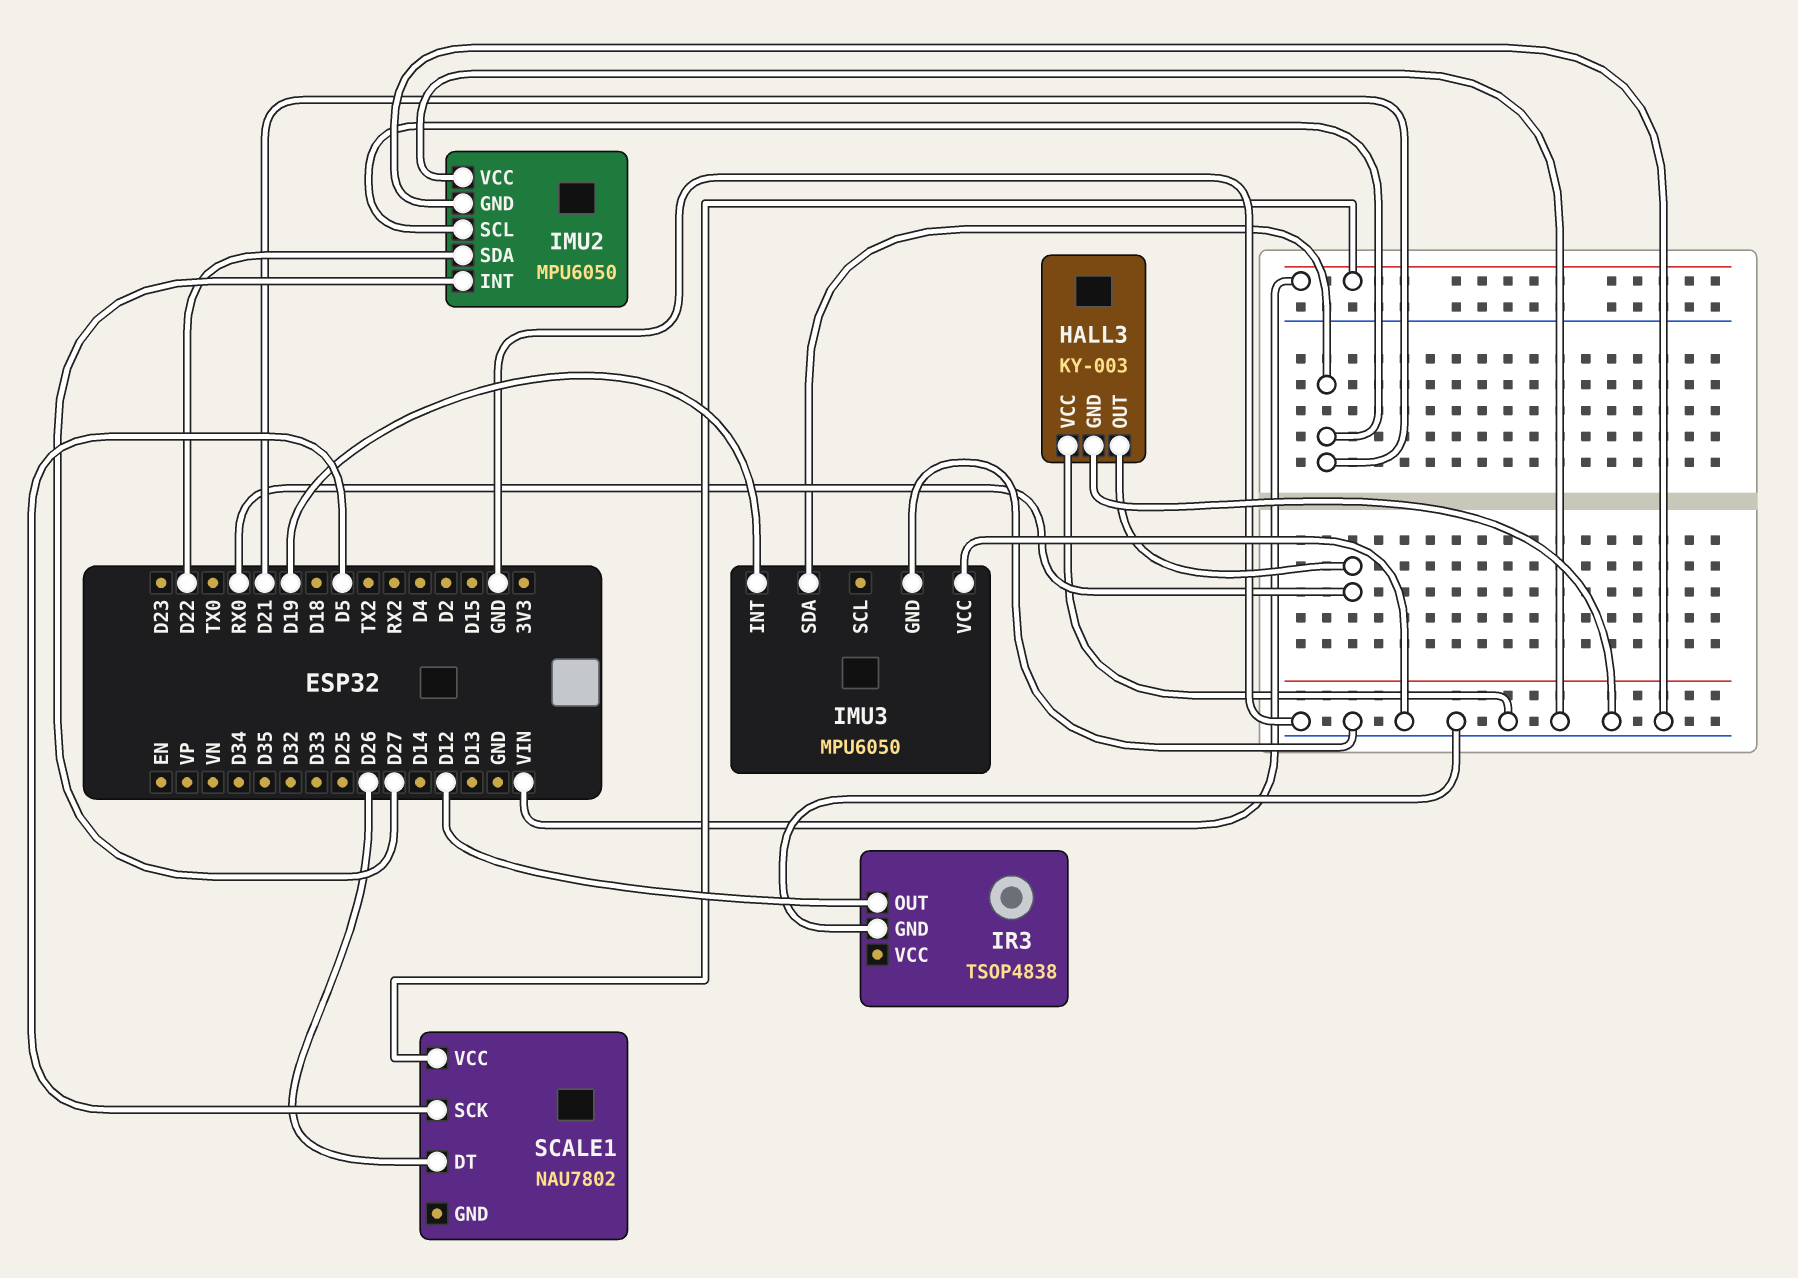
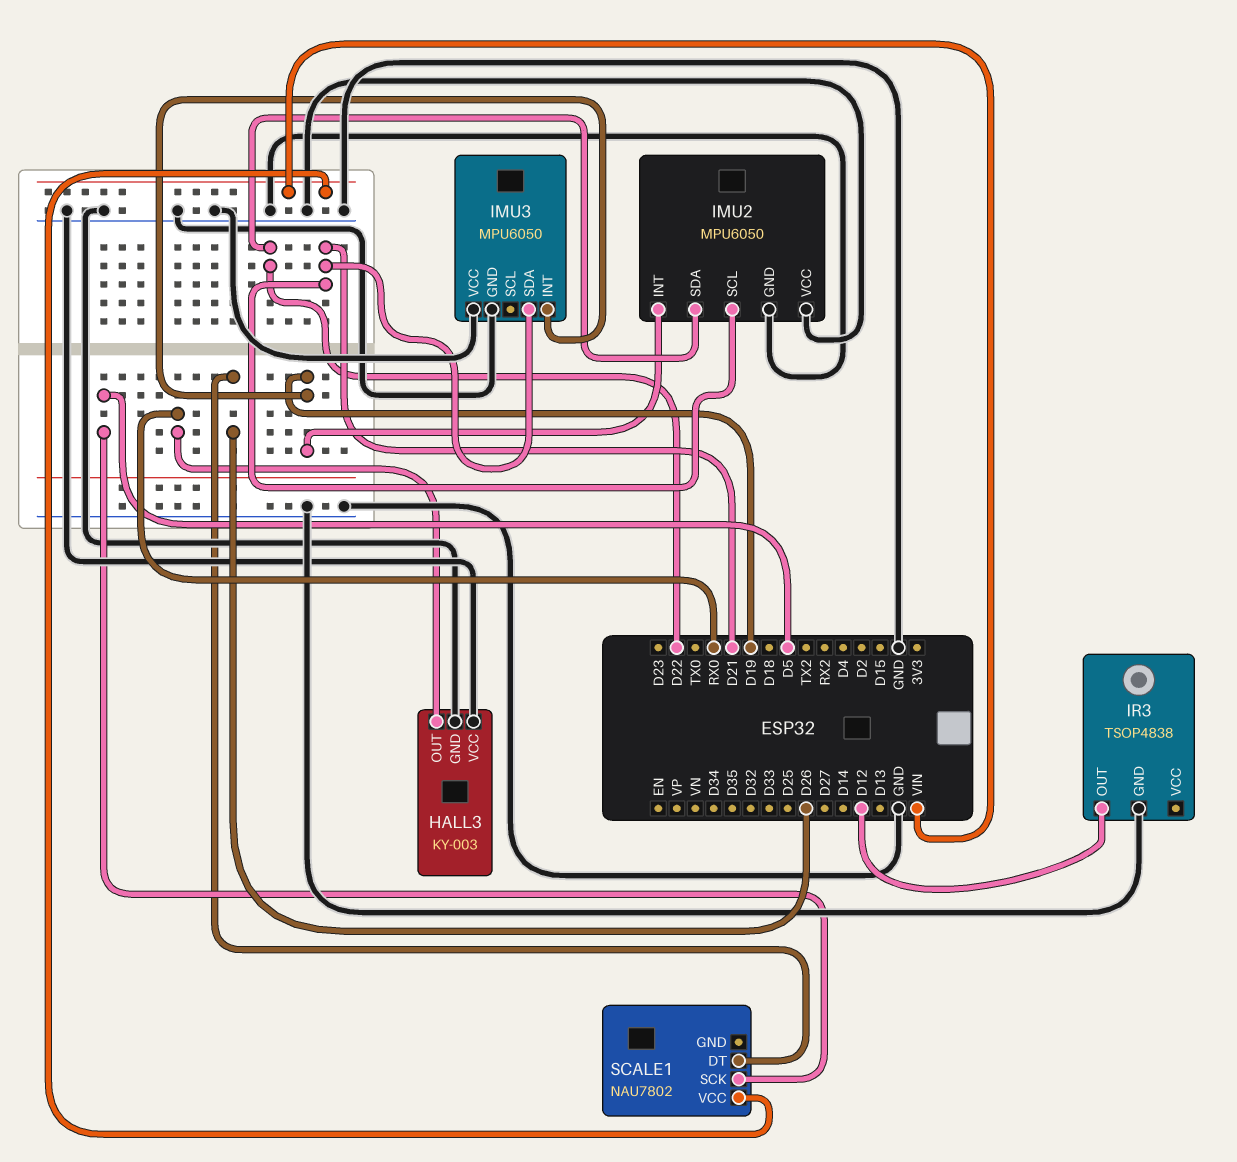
IMU2 pin INT: D27 -> D19

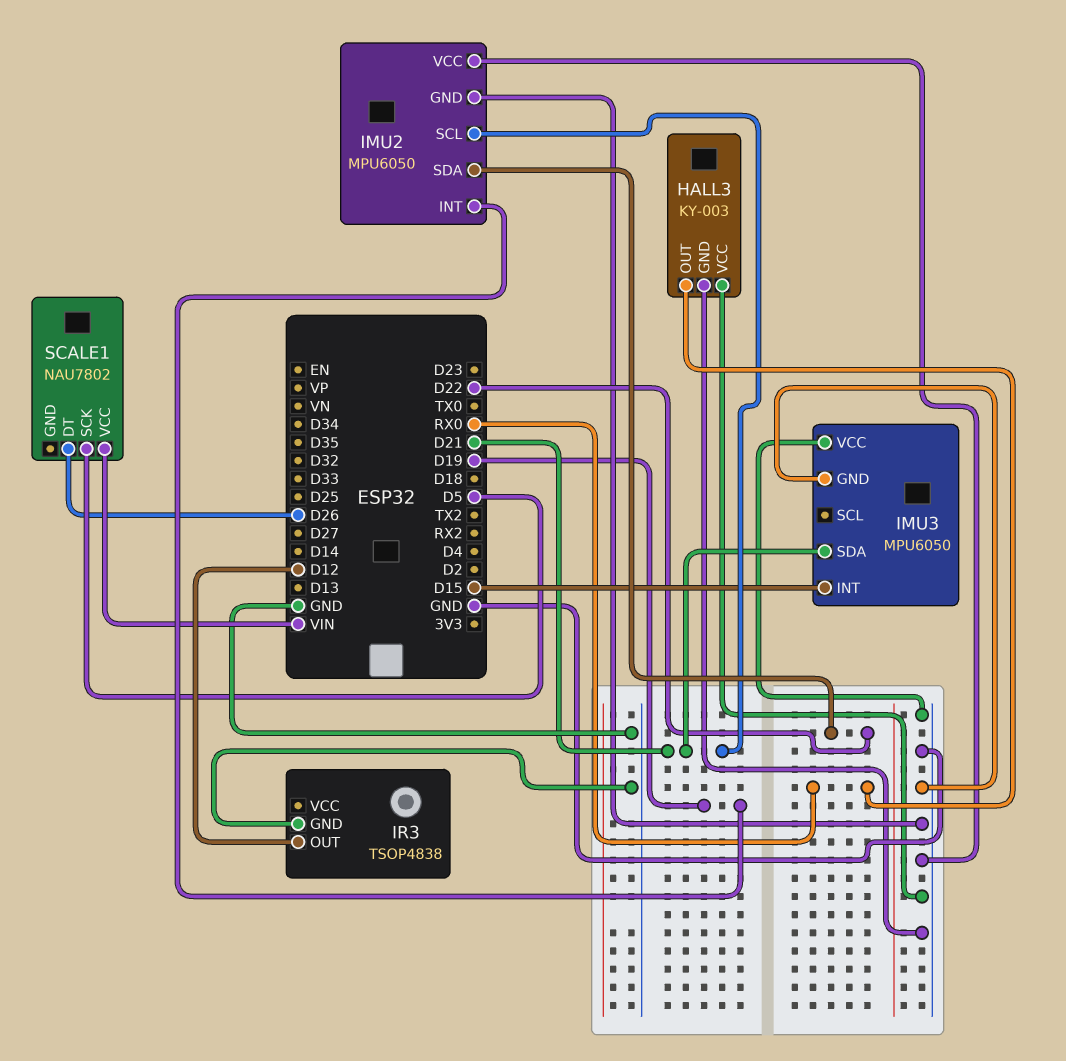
IMU3 pin INT: D19 -> D15

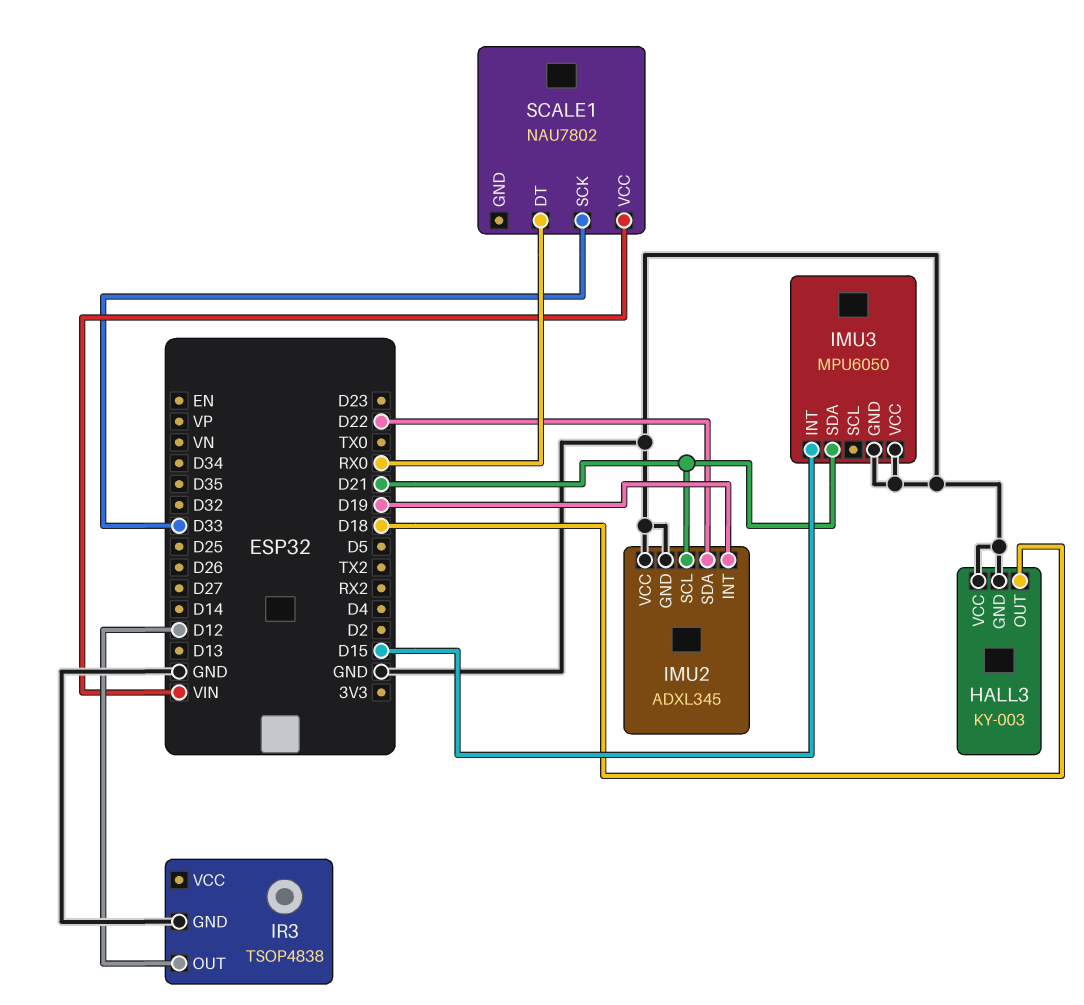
HALL3 pin OUT: RX0 -> D18
IMU2: MPU6050 -> ADXL345
SCALE1 pin DT: D26 -> RX0
SCALE1 pin SCK: D5 -> D33

